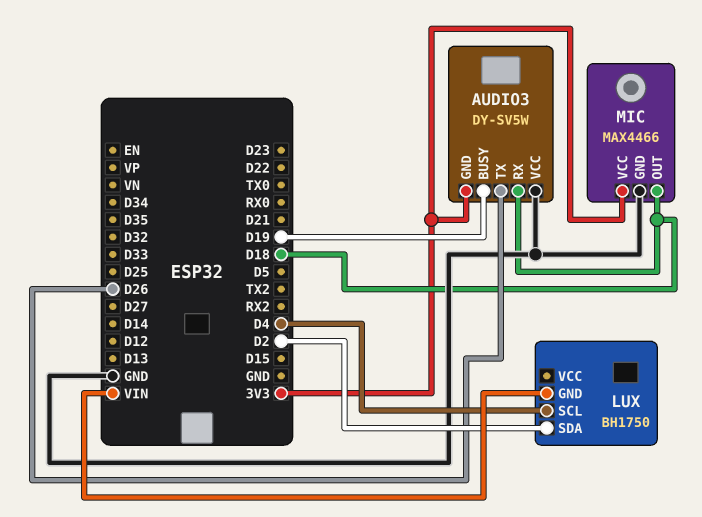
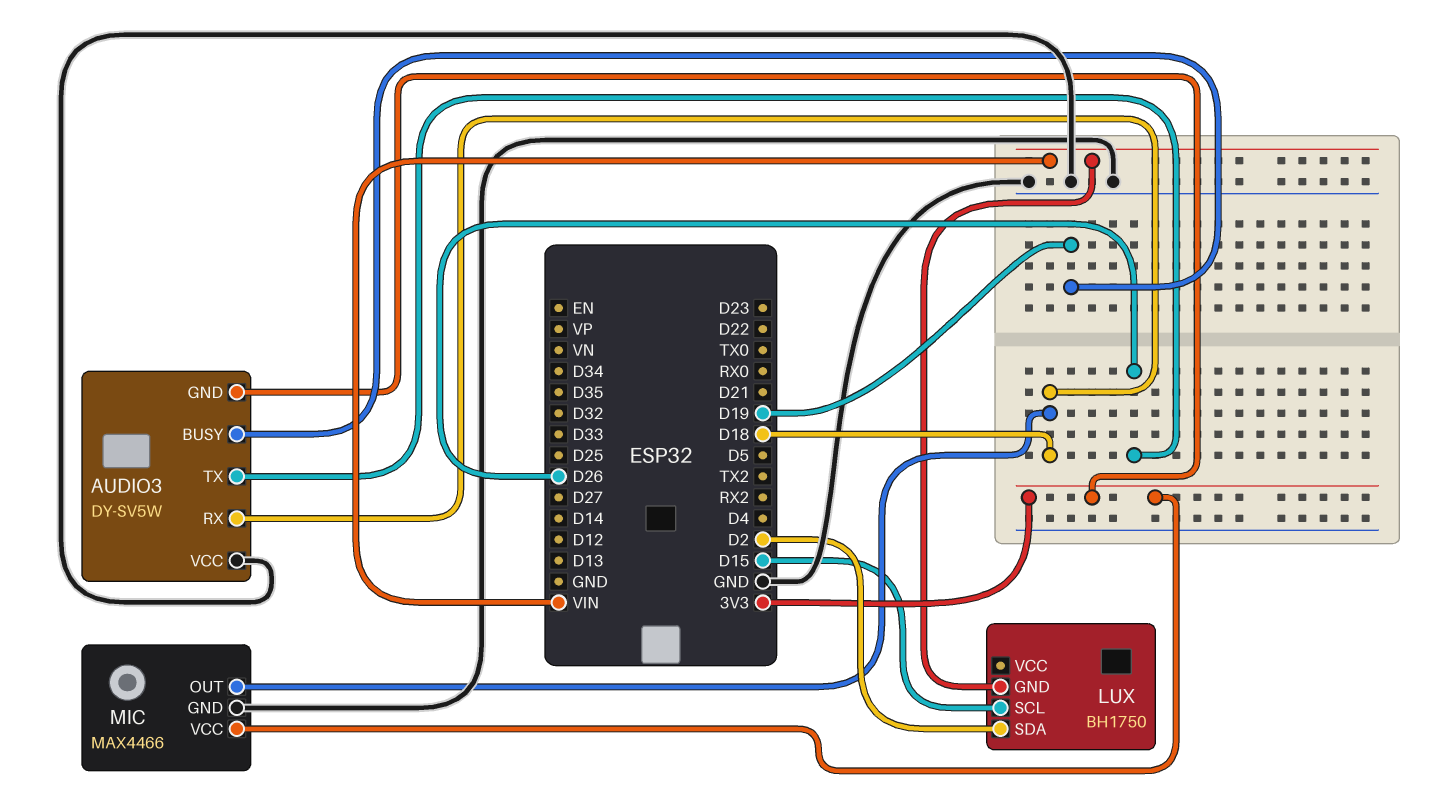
LUX pin SCL: D4 -> D15

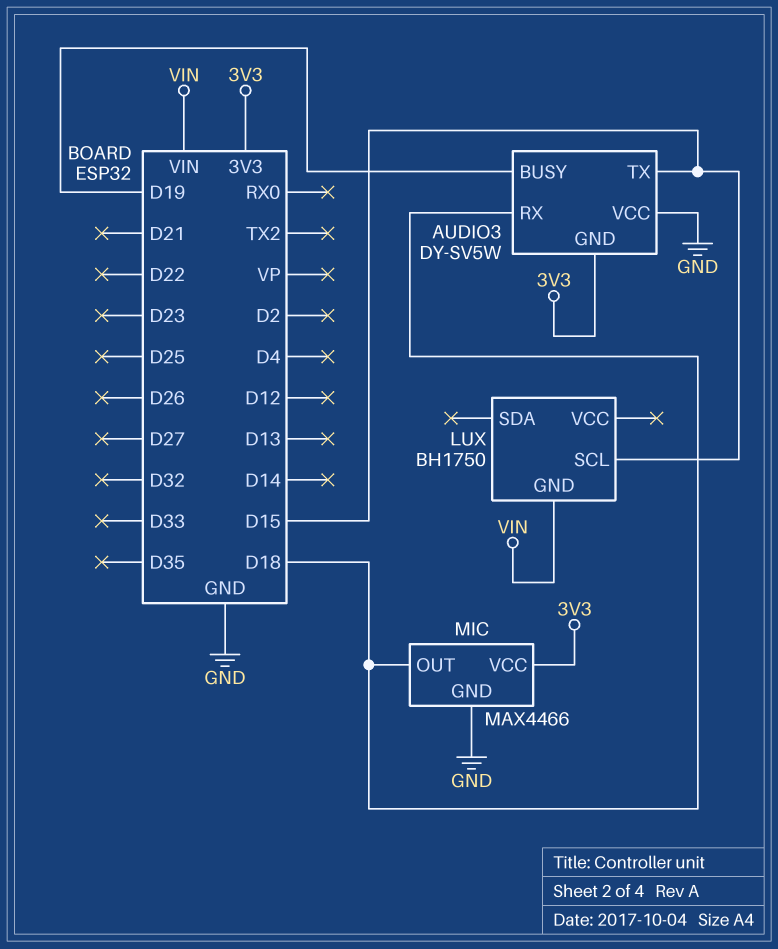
AUDIO3 pin TX: D26 -> D15
LUX pin SDA: D2 -> none

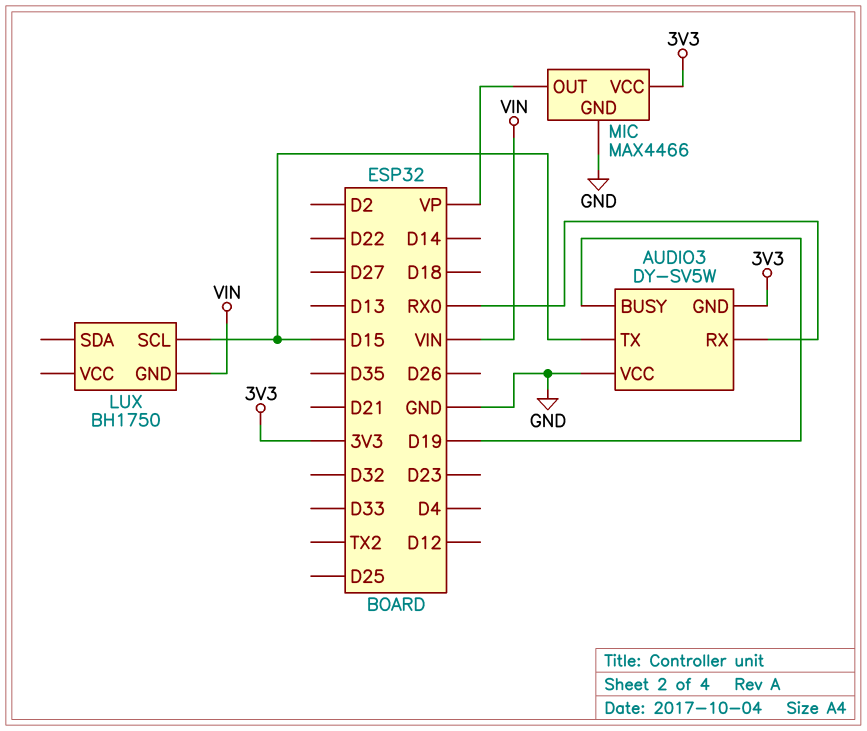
AUDIO3 pin RX: D18 -> RX0
MIC pin OUT: D18 -> VP

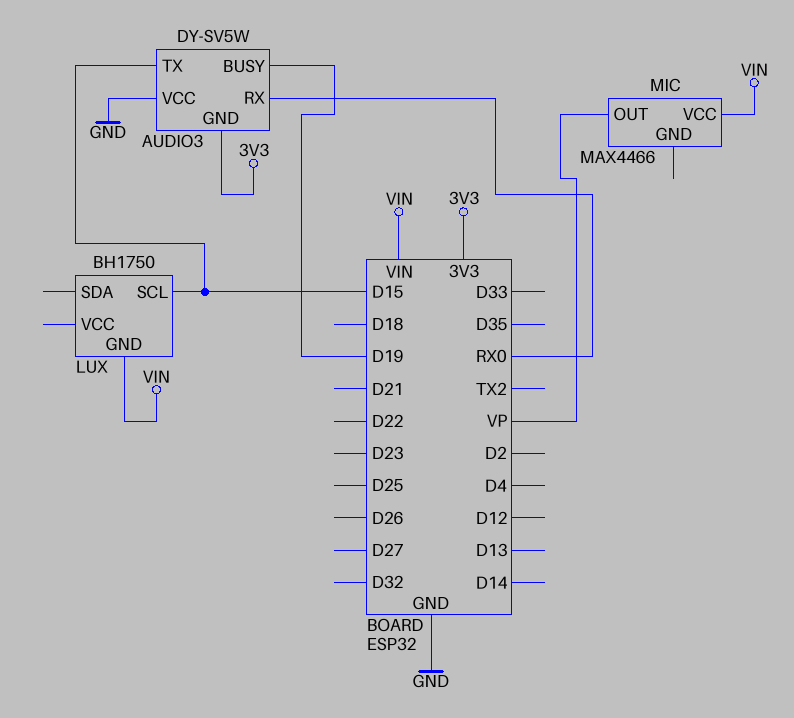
MIC pin GND: GND -> none
MIC pin VCC: 3V3 -> VIN

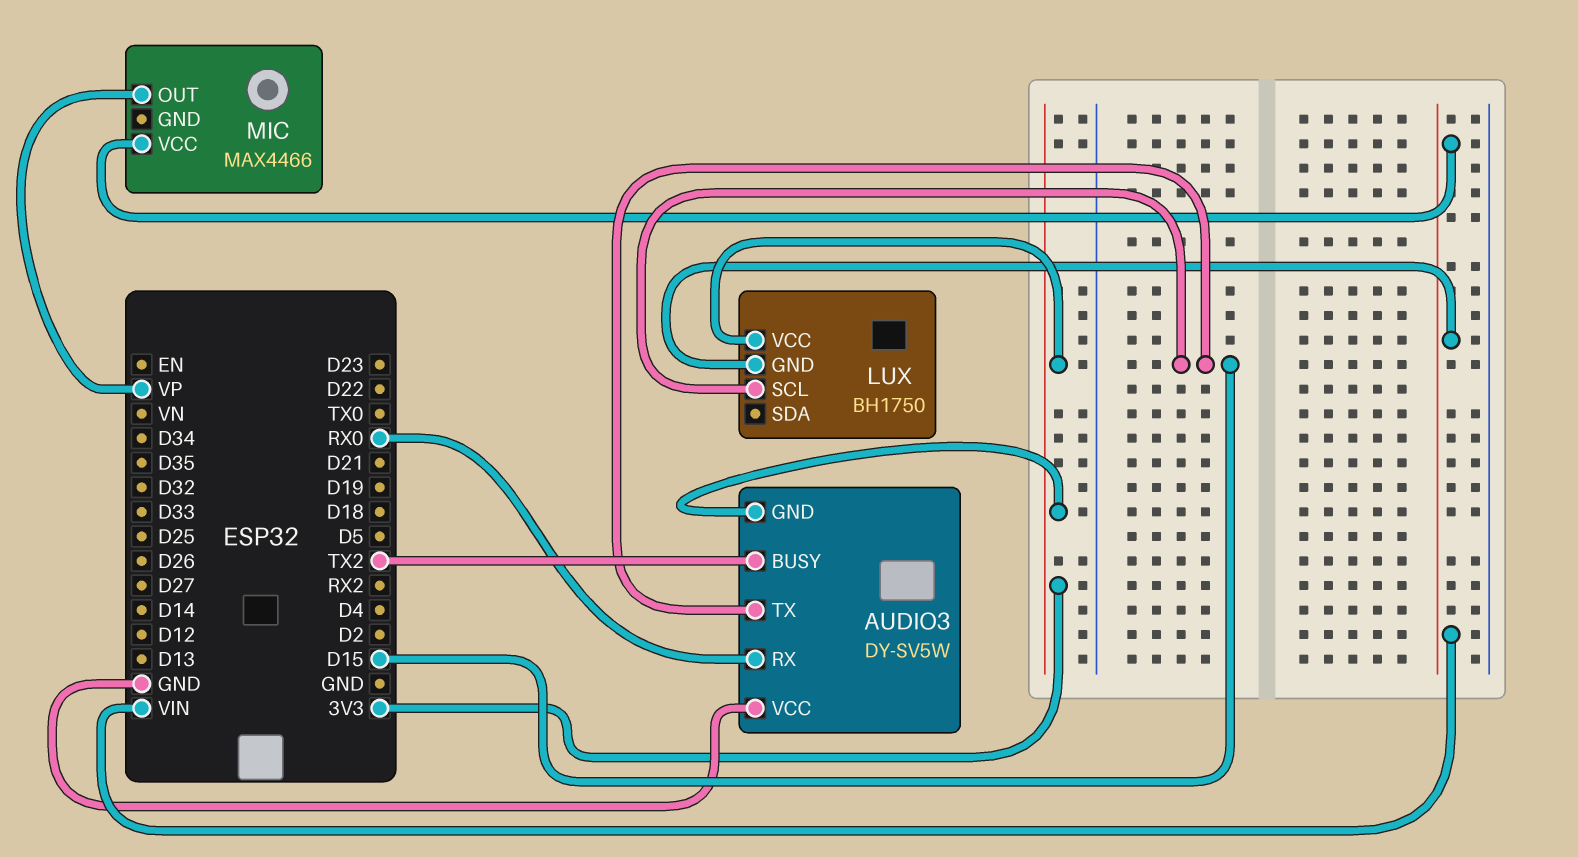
AUDIO3 pin BUSY: D19 -> TX2
LUX pin VCC: none -> 3V3

